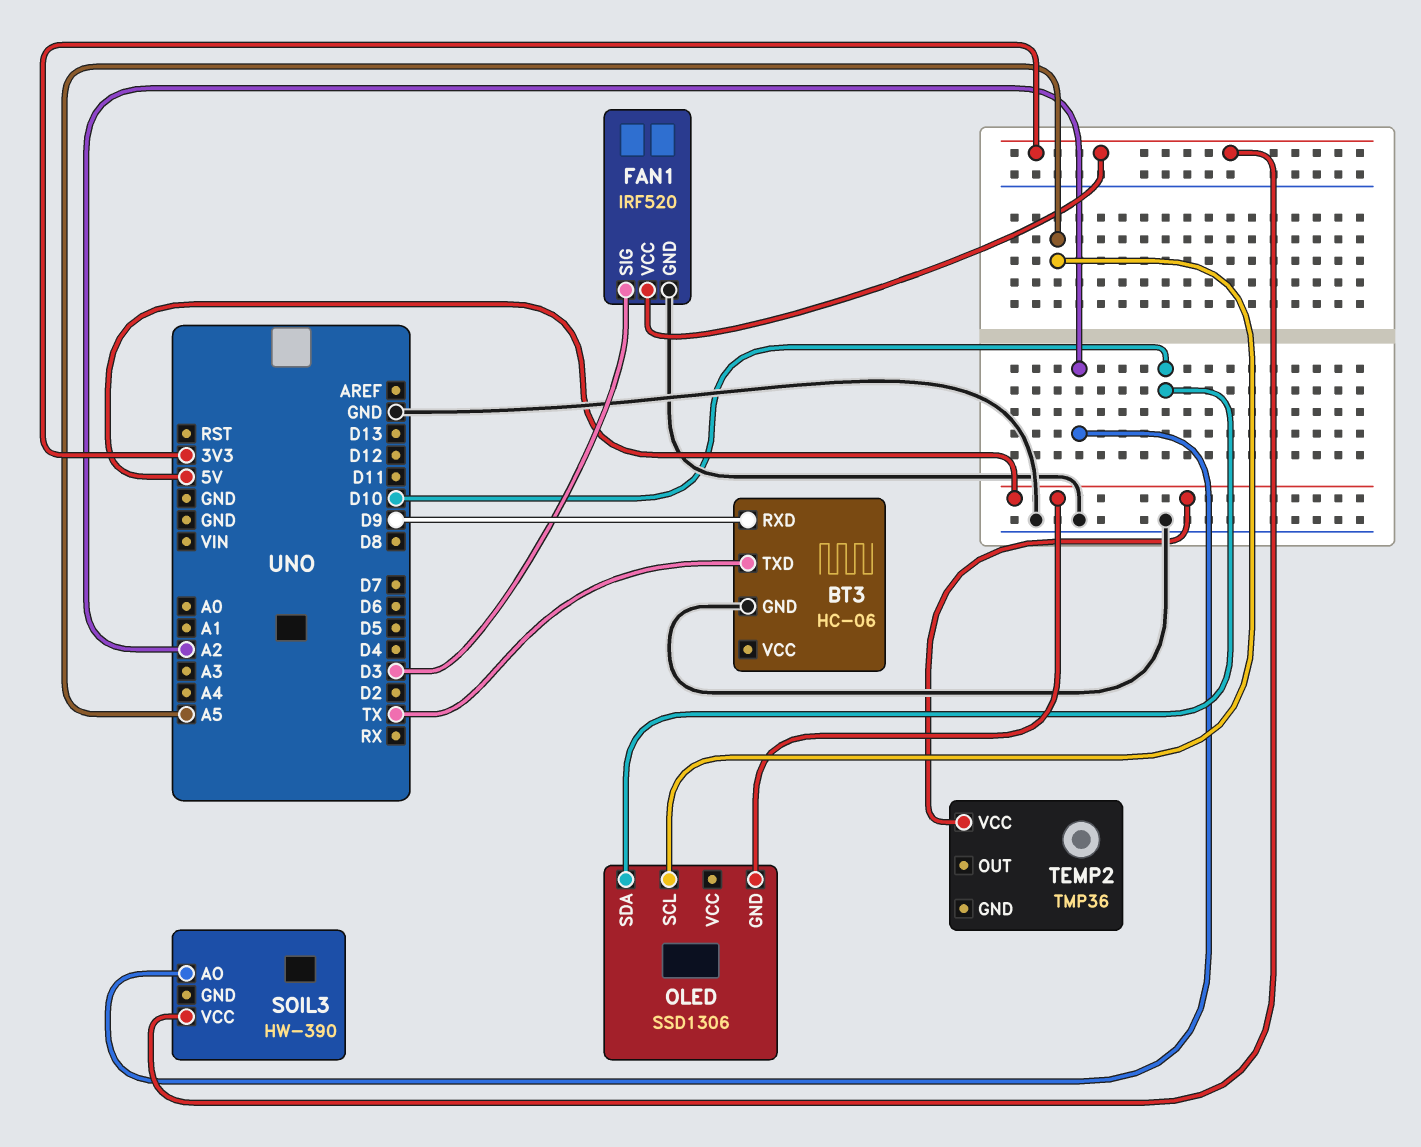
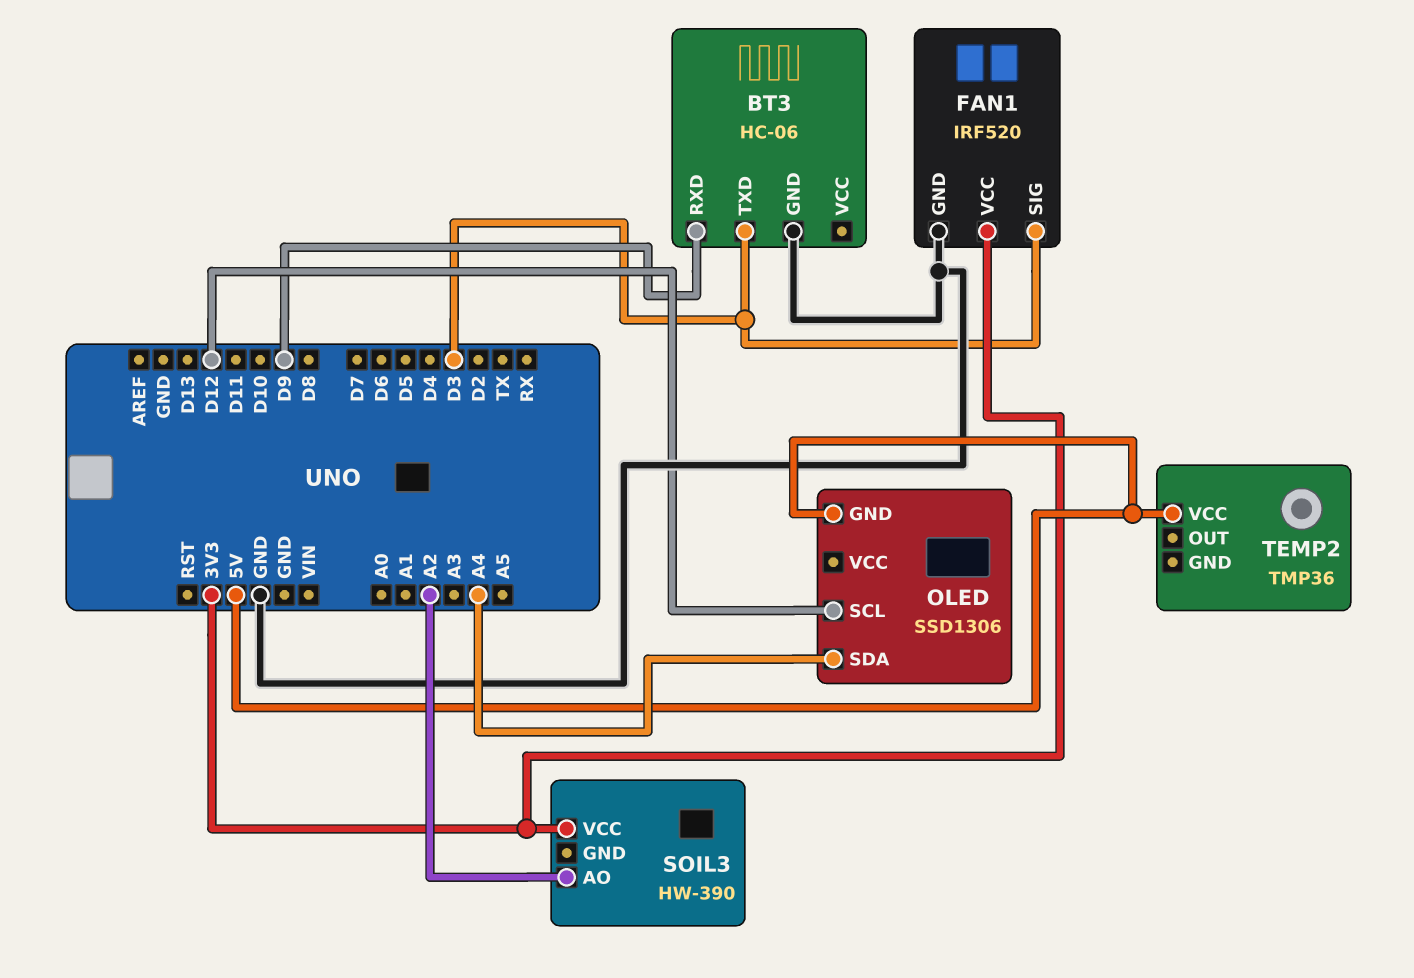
BT3 pin TXD: TX -> D3
OLED pin SCL: A5 -> D12
OLED pin SDA: D10 -> A4

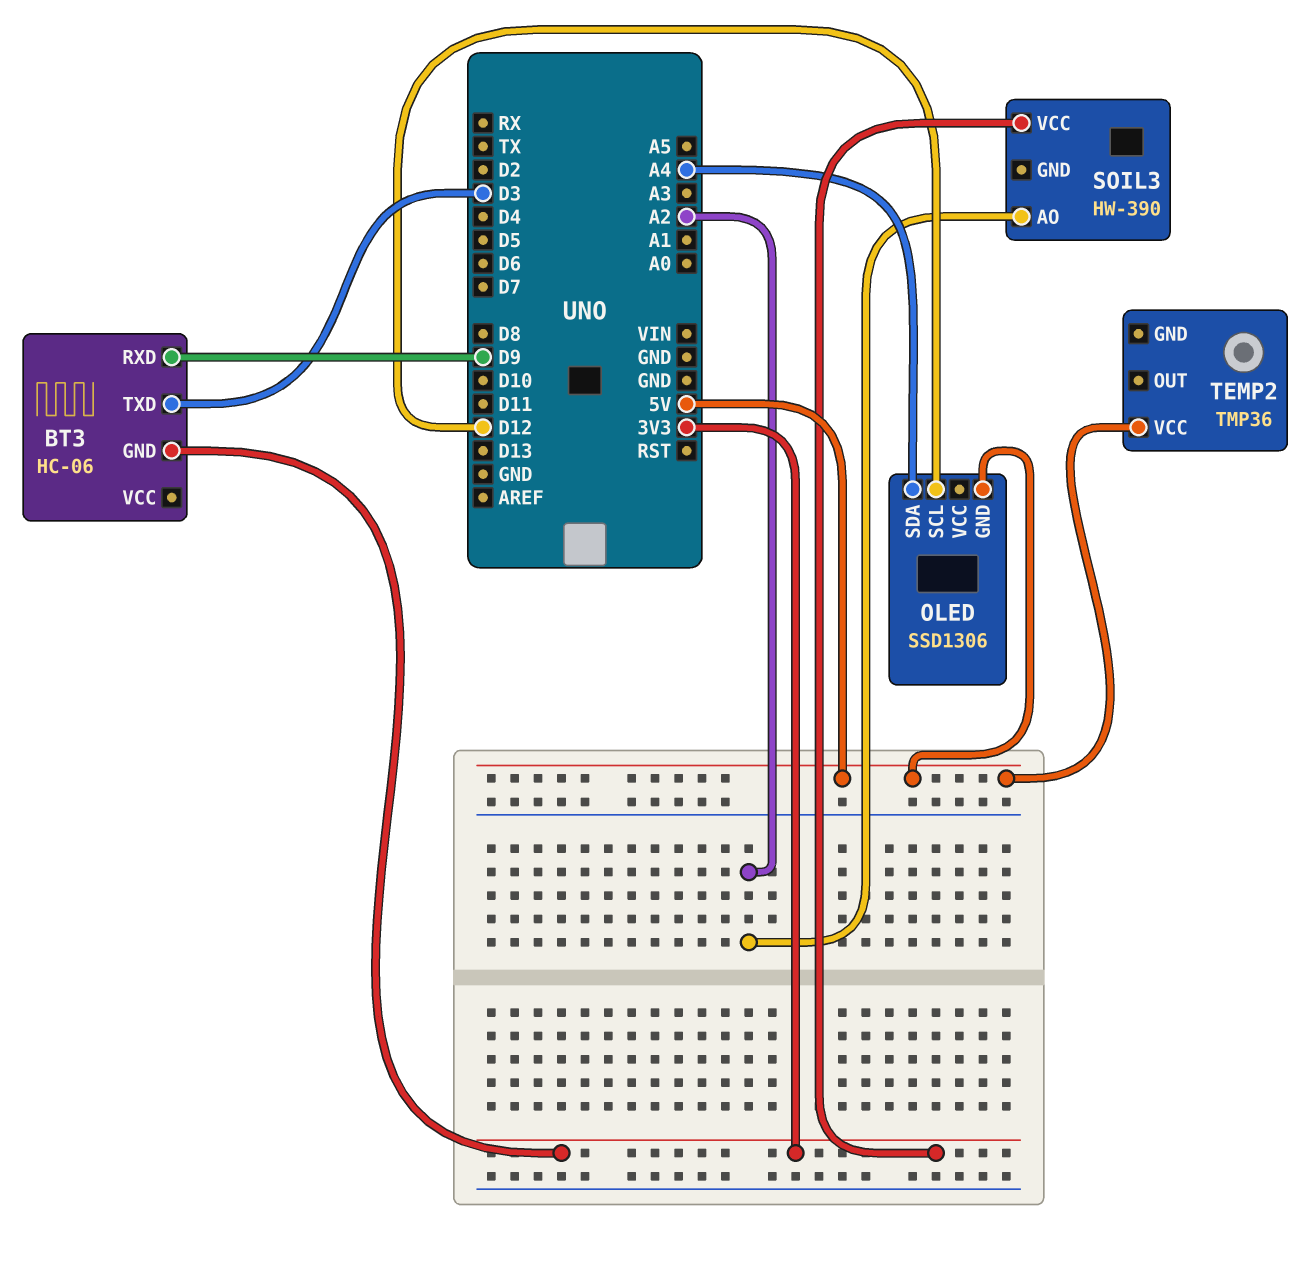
BT3 pin GND: GND -> 3V3
FAN1: IRF520 -> none
FAN1 pin GND: GND -> none
FAN1 pin SIG: D3 -> none
FAN1 pin VCC: 3V3 -> none

